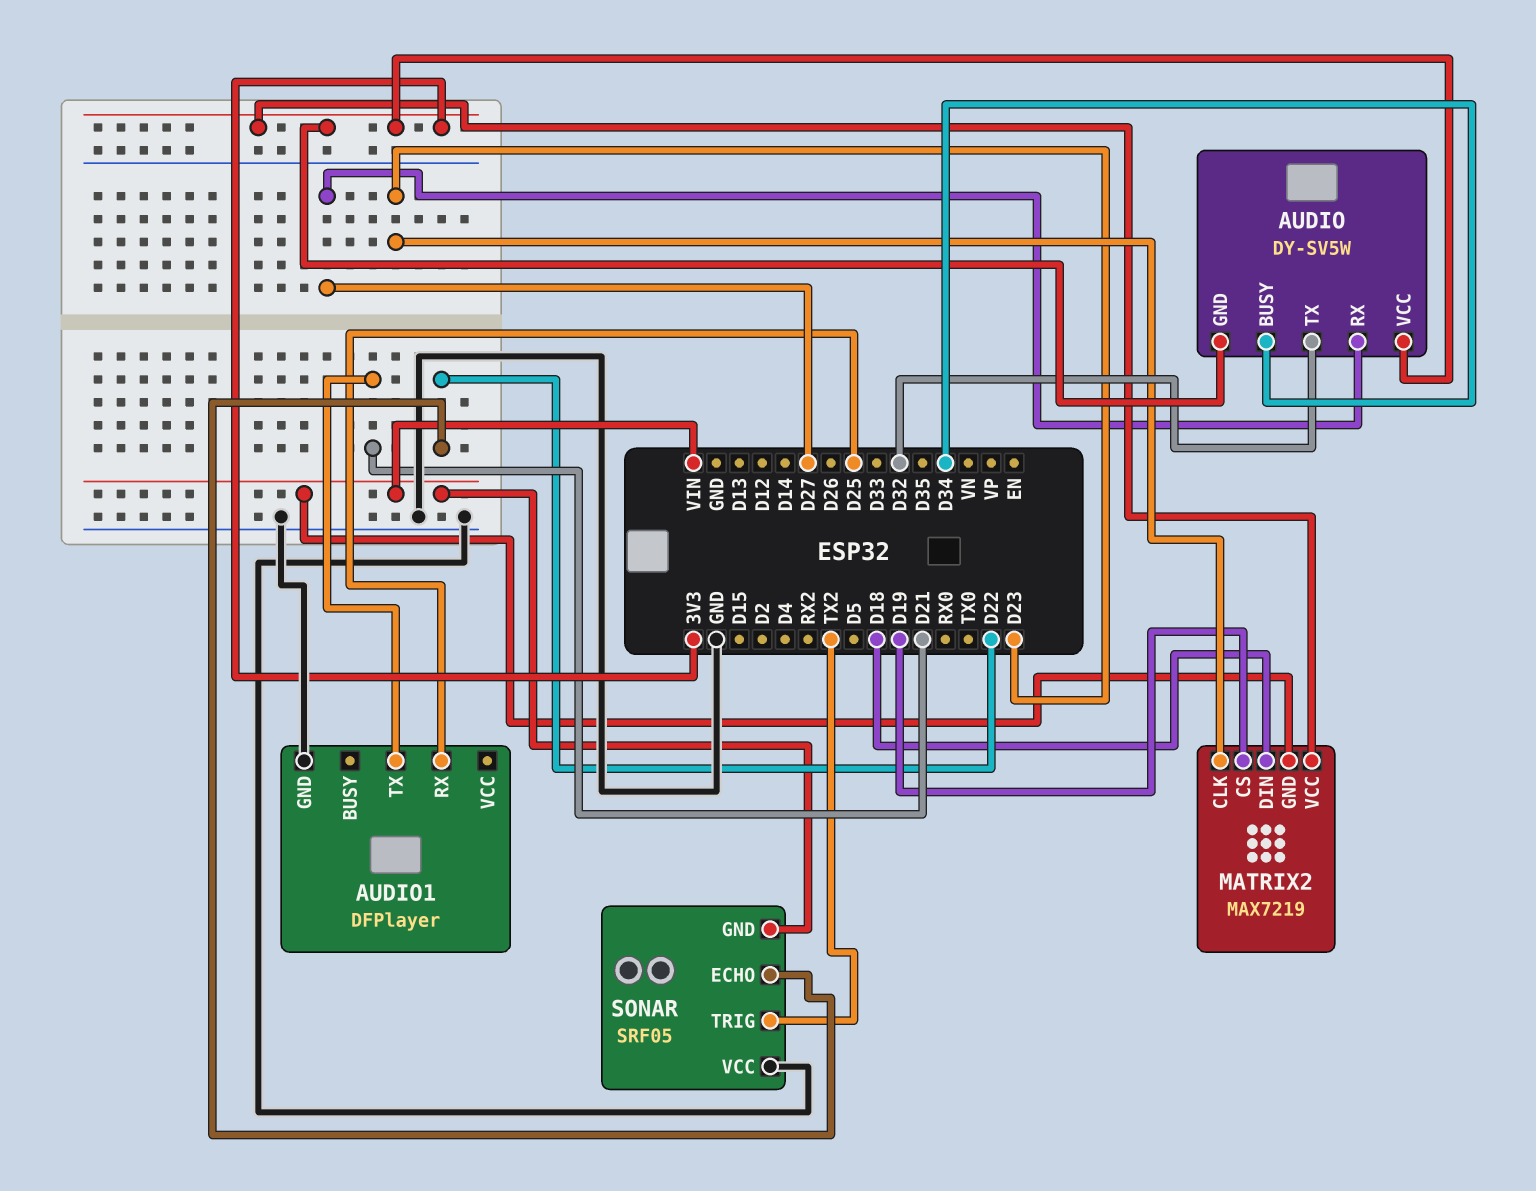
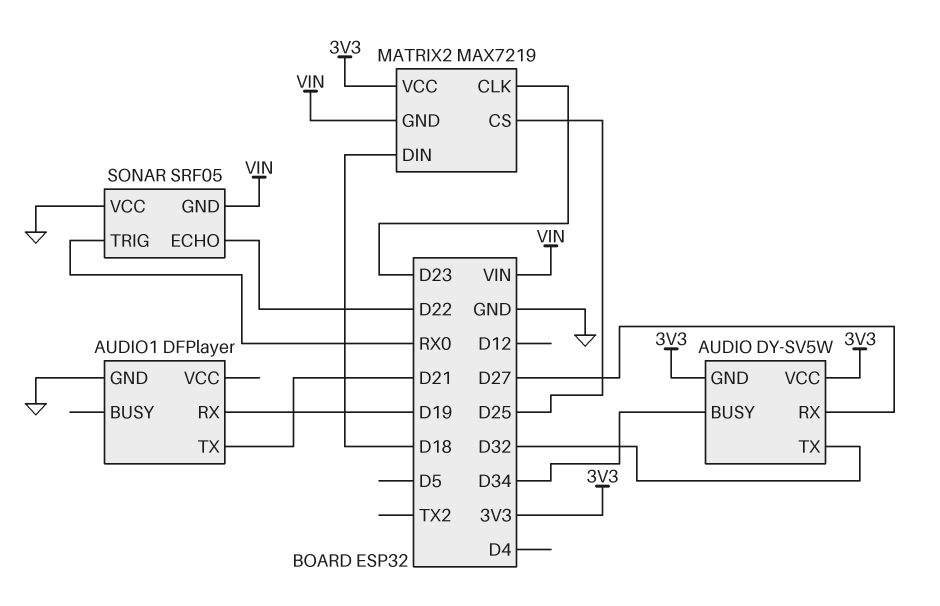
AUDIO1 pin RX: D25 -> D19
MATRIX2 pin CS: D19 -> D25
SONAR pin TRIG: TX2 -> RX0

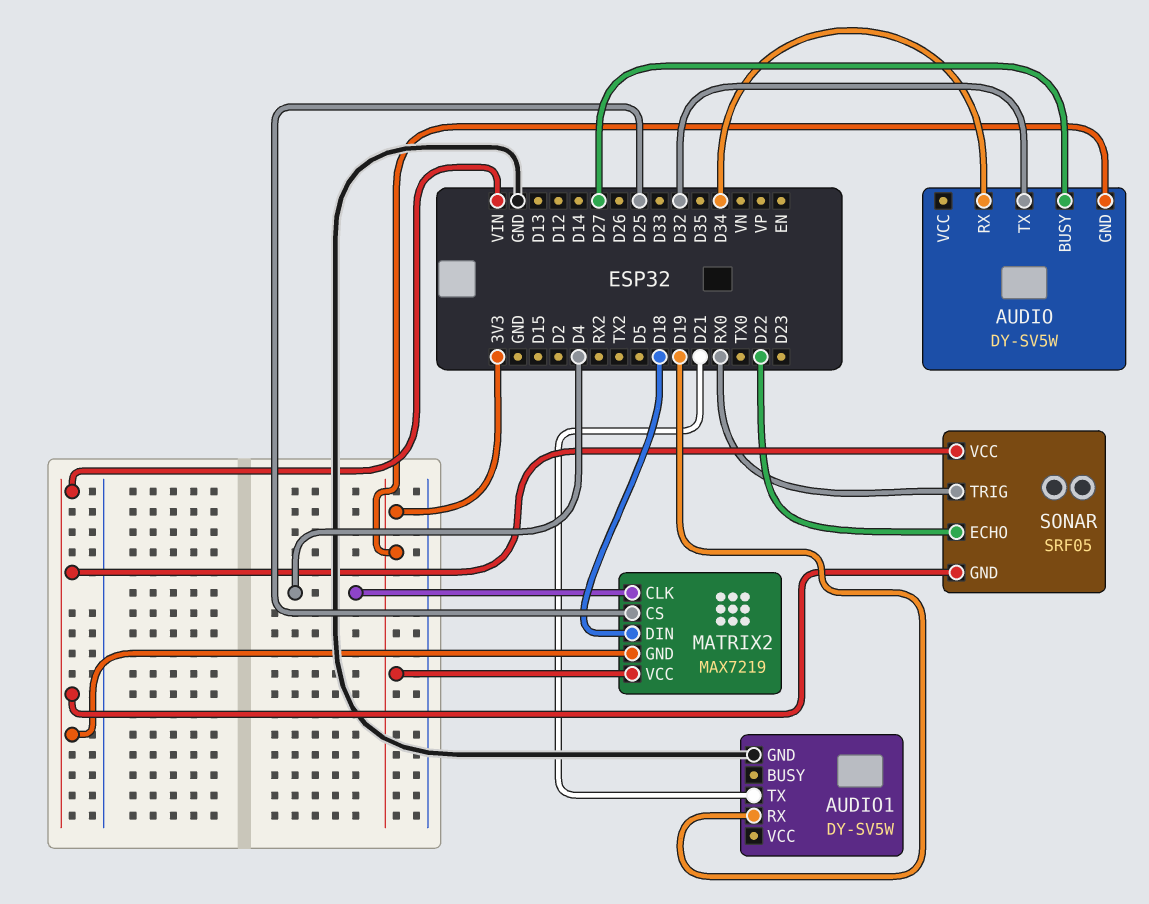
AUDIO pin BUSY: D34 -> D27
AUDIO pin RX: D27 -> D34
AUDIO pin VCC: 3V3 -> none
AUDIO1: DFPlayer -> DY-SV5W
MATRIX2 pin CLK: D23 -> D4
SONAR pin VCC: GND -> VIN

